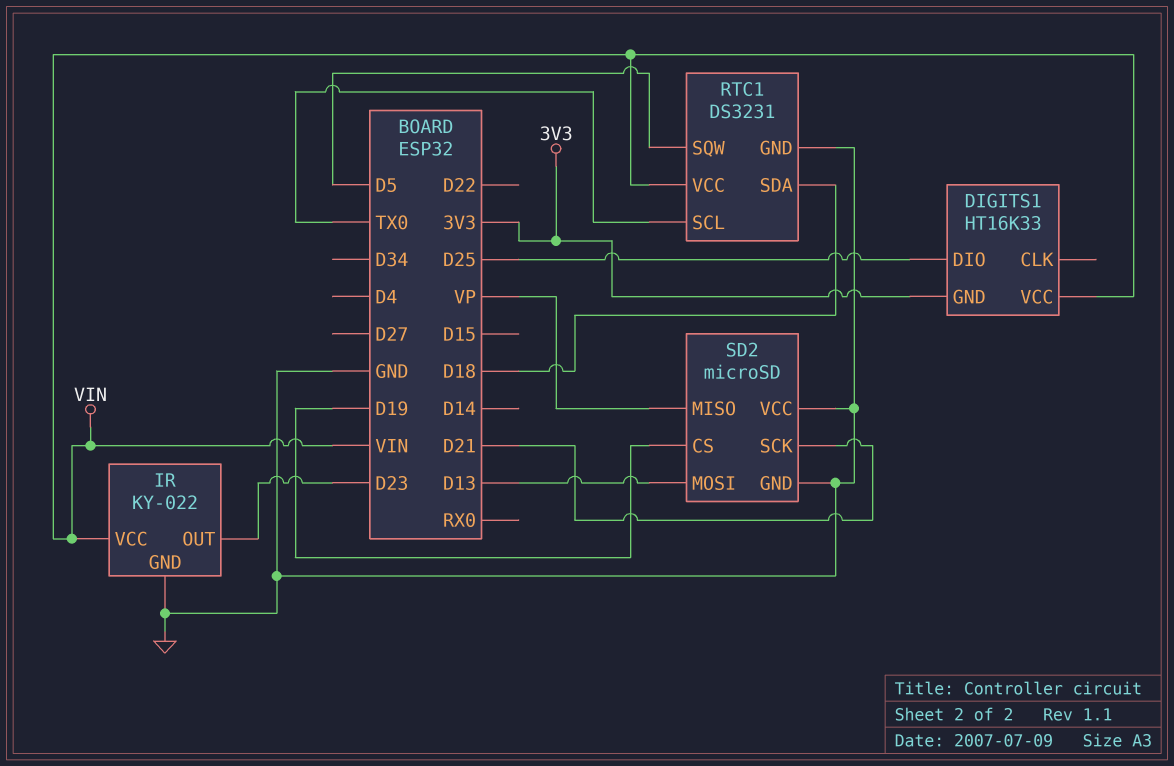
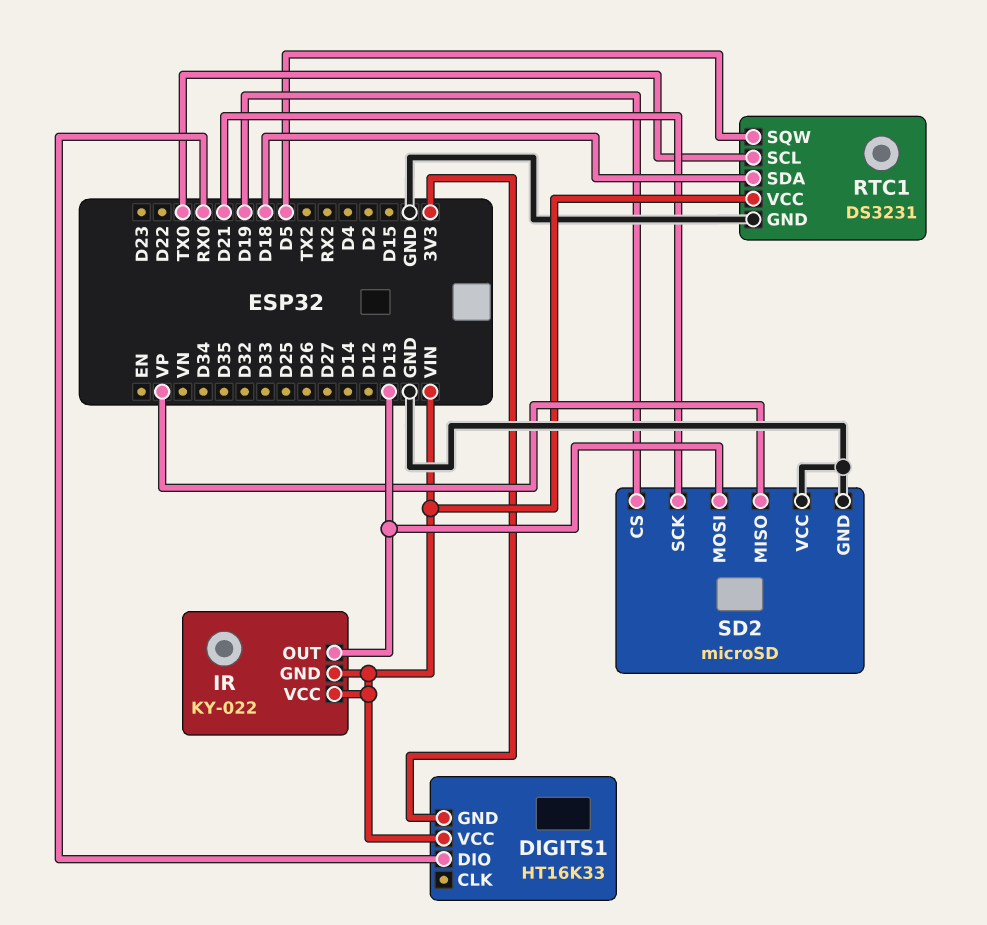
DIGITS1 pin DIO: D25 -> RX0
IR pin GND: GND -> VIN
IR pin OUT: D23 -> D13

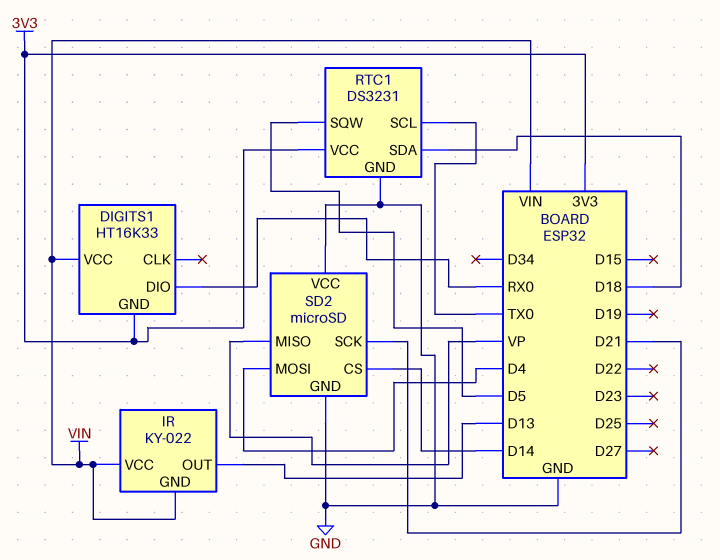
RTC1 pin VCC: VIN -> 3V3
SD2 pin CS: D19 -> D14
SD2 pin MOSI: D13 -> D4

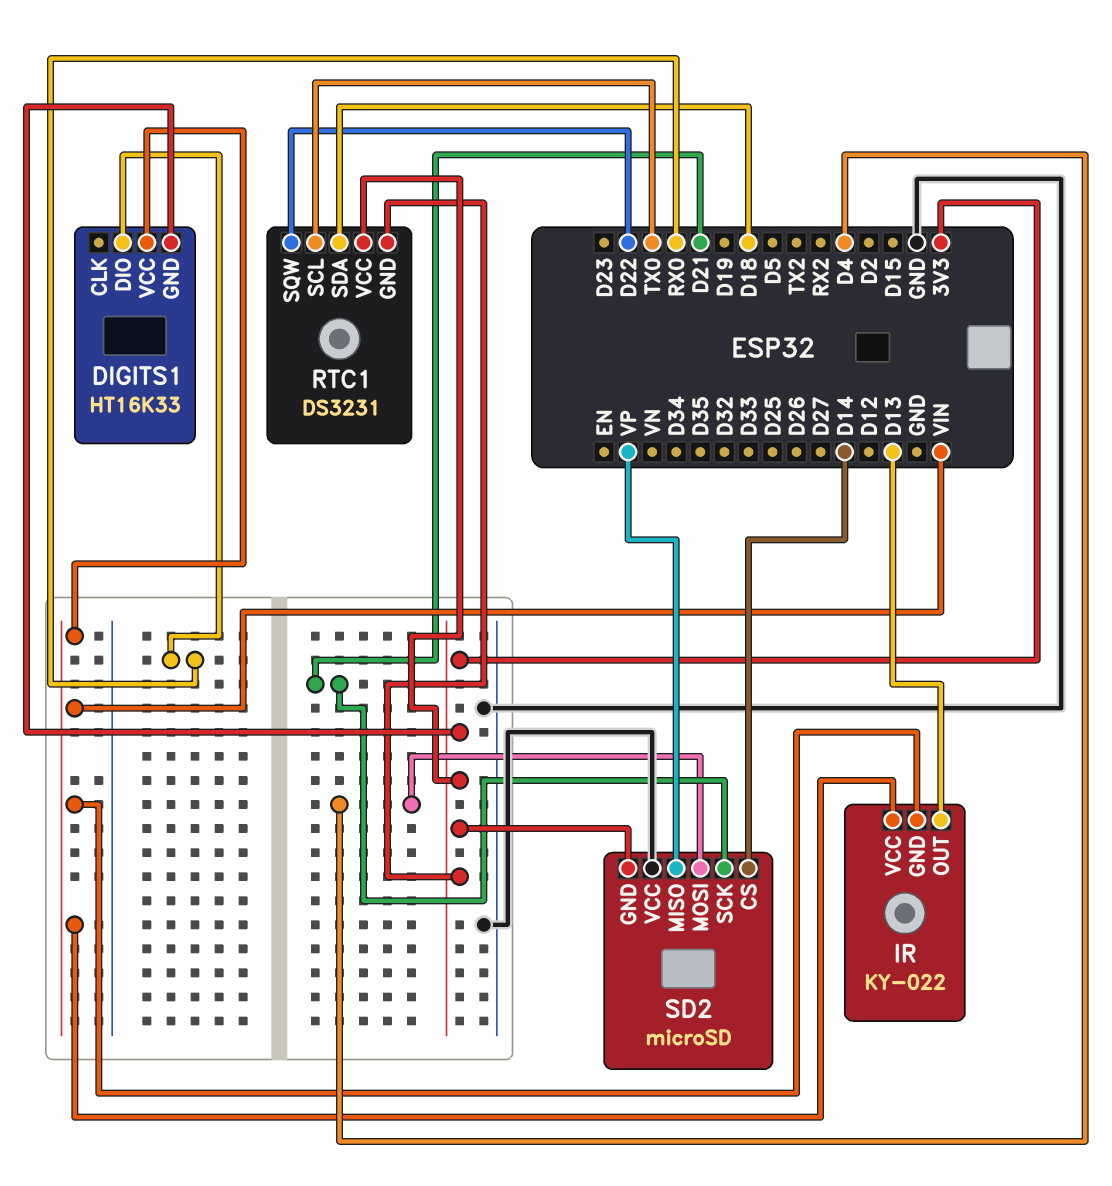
RTC1 pin GND: GND -> 3V3
RTC1 pin SQW: D5 -> D22
SD2 pin GND: GND -> 3V3

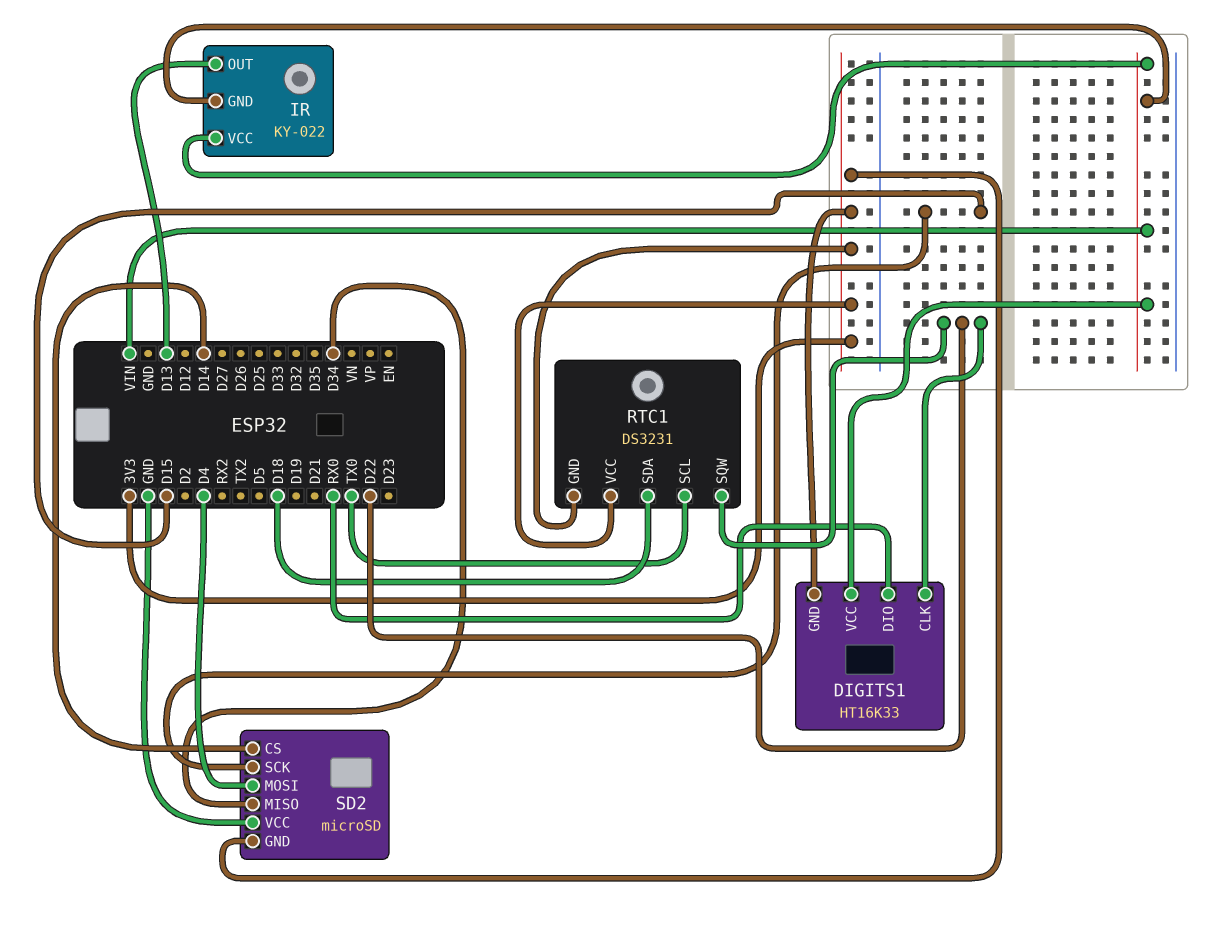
DIGITS1 pin CLK: none -> D22
SD2 pin MISO: VP -> D34
SD2 pin SCK: D21 -> D15

